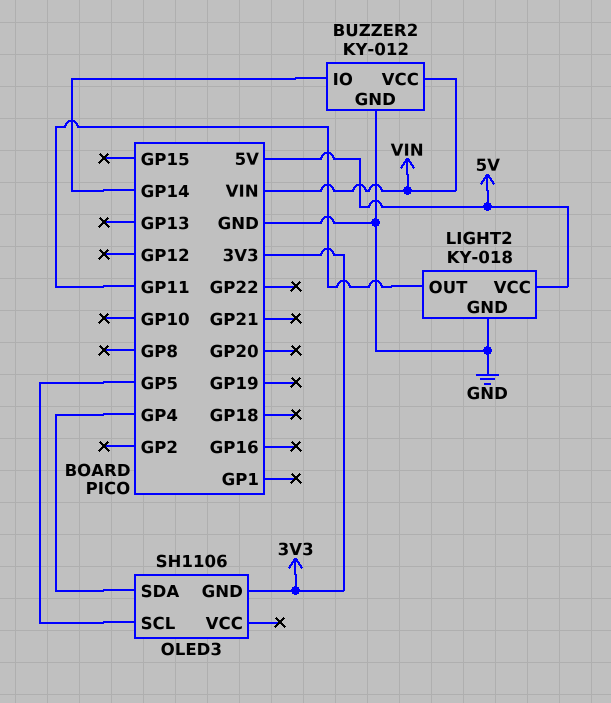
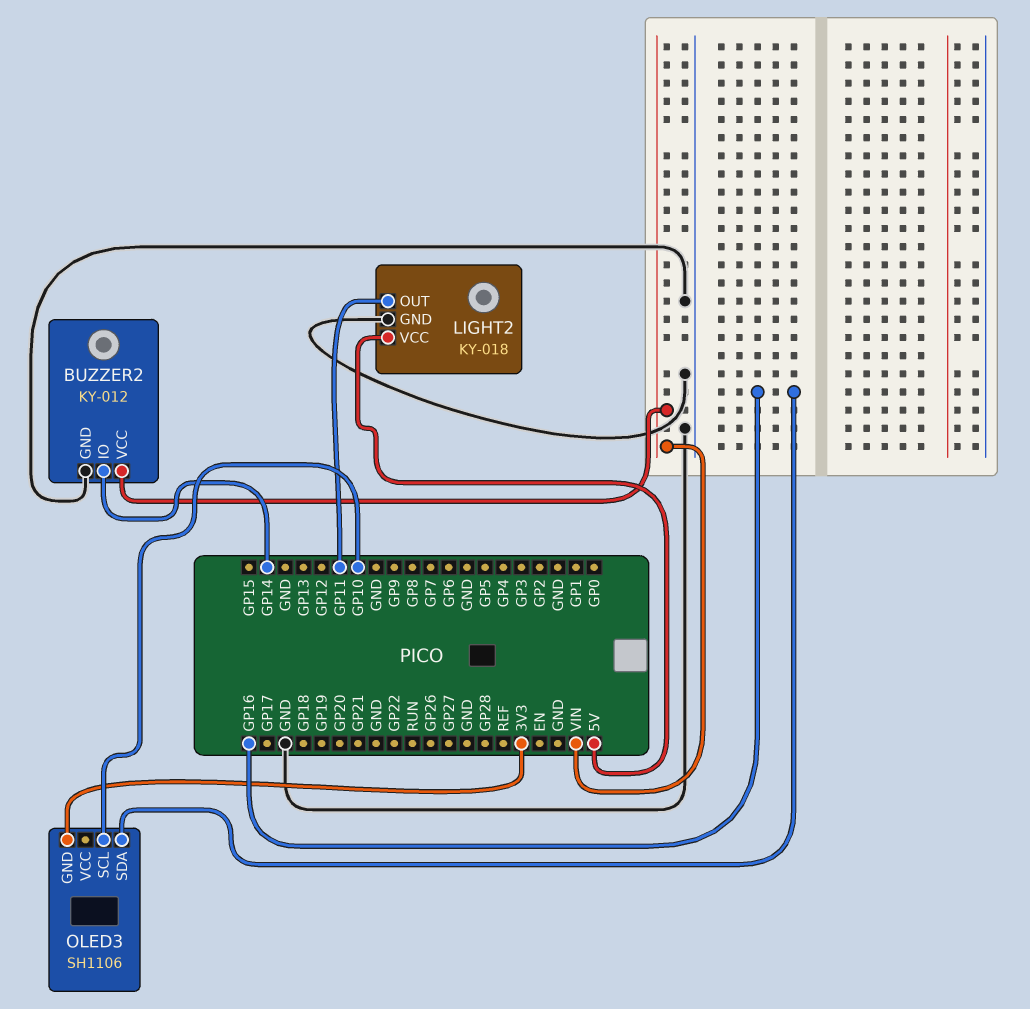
OLED3 pin SCL: GP5 -> GP10
OLED3 pin SDA: GP4 -> GP16

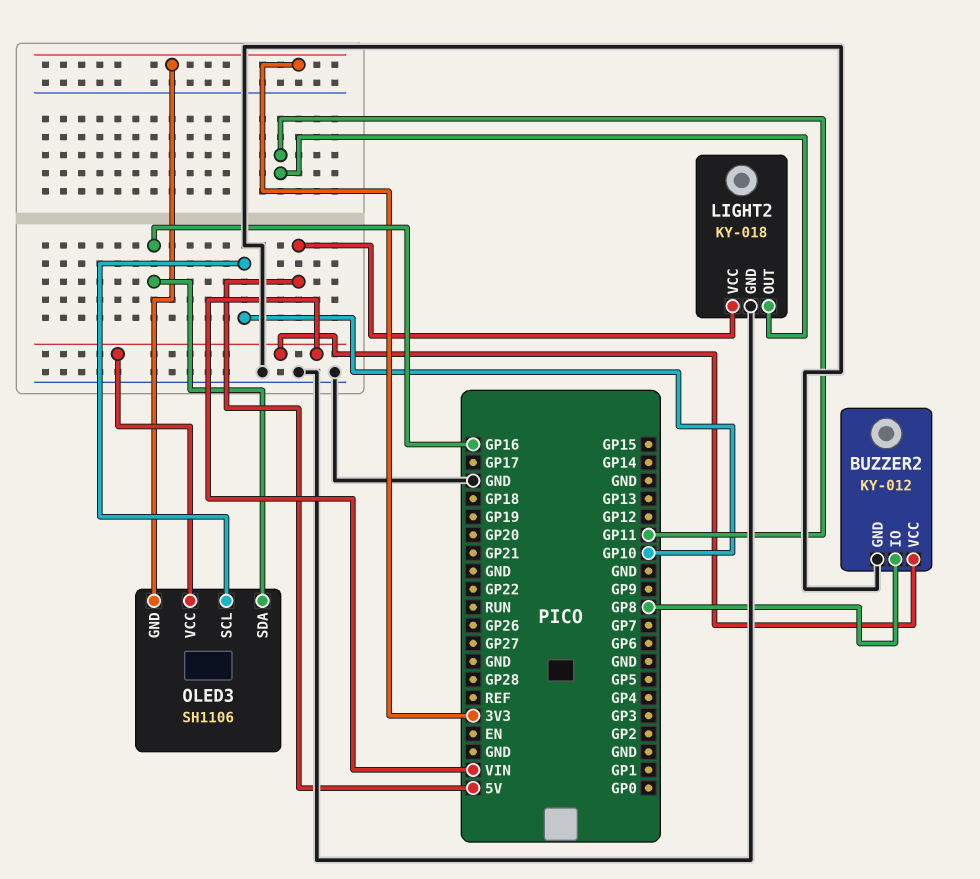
BUZZER2 pin IO: GP14 -> GP8
OLED3 pin VCC: none -> VIN

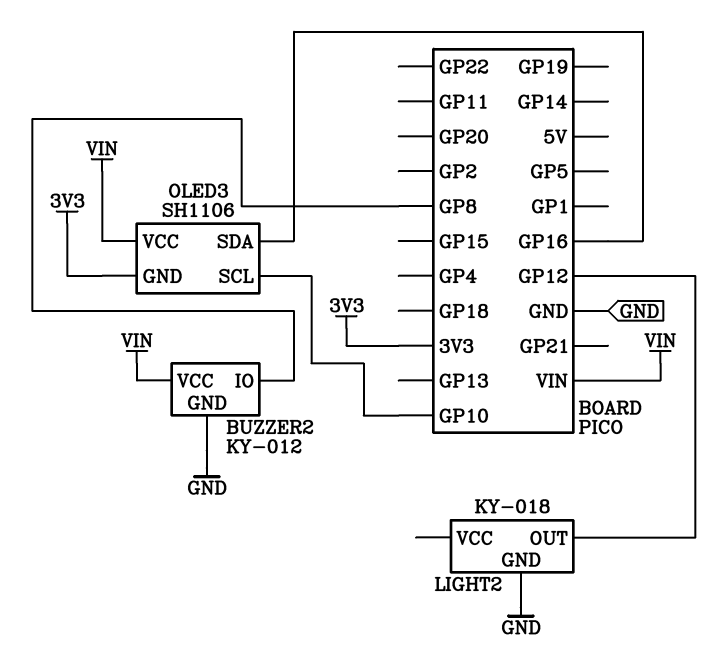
LIGHT2 pin OUT: GP11 -> GP12
LIGHT2 pin VCC: 5V -> none

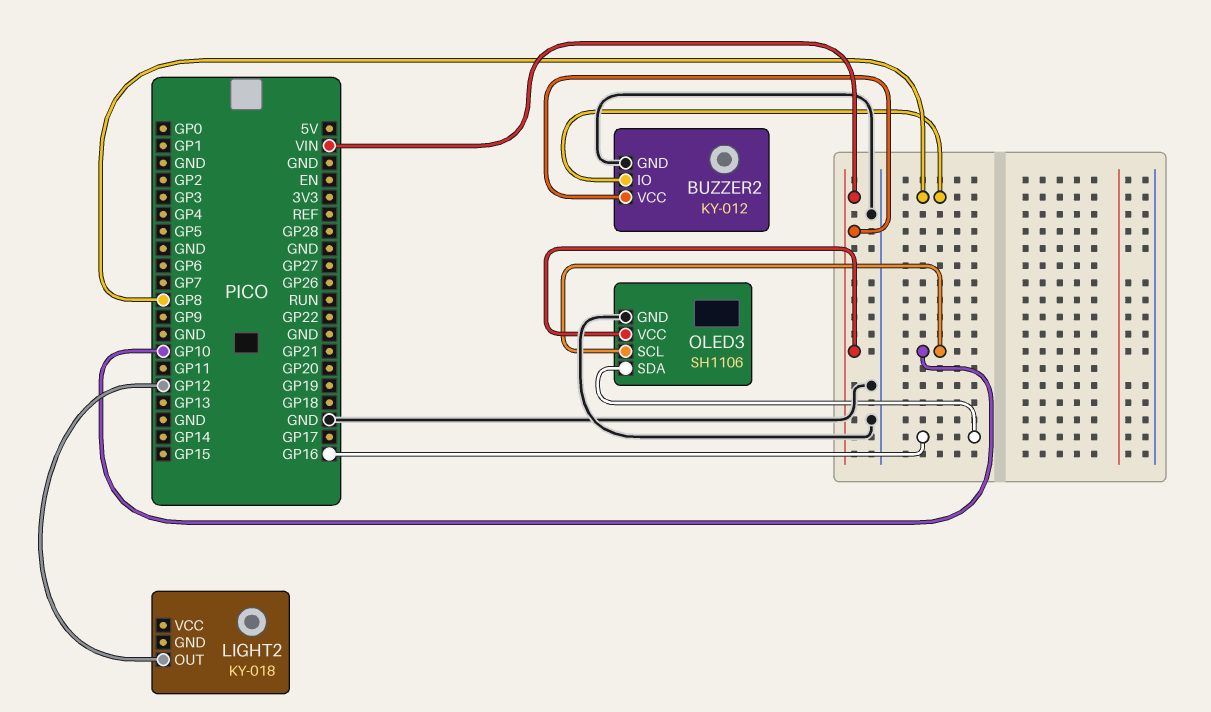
LIGHT2 pin GND: GND -> none
OLED3 pin GND: 3V3 -> GND

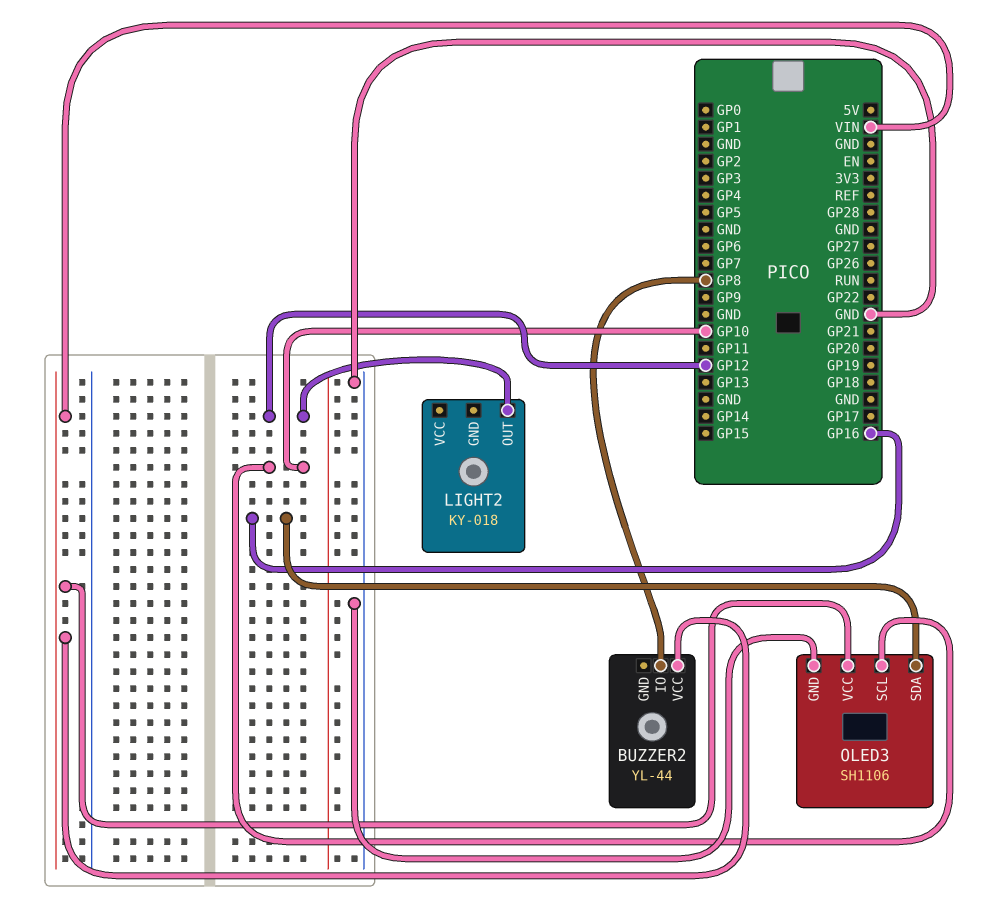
BUZZER2: KY-012 -> YL-44
BUZZER2 pin GND: GND -> none

